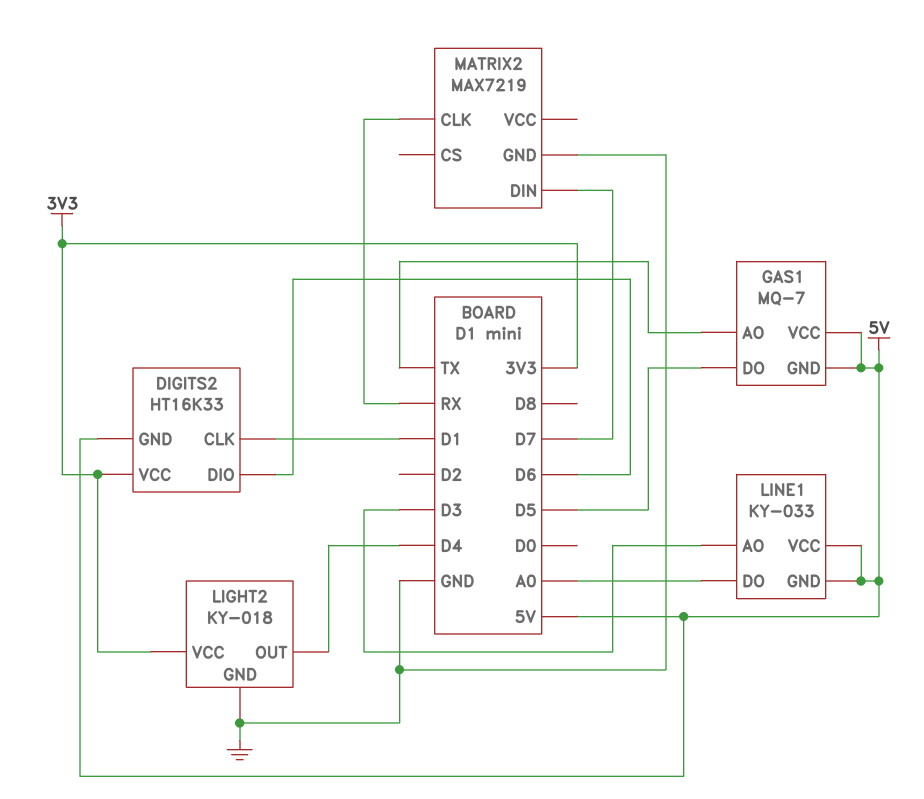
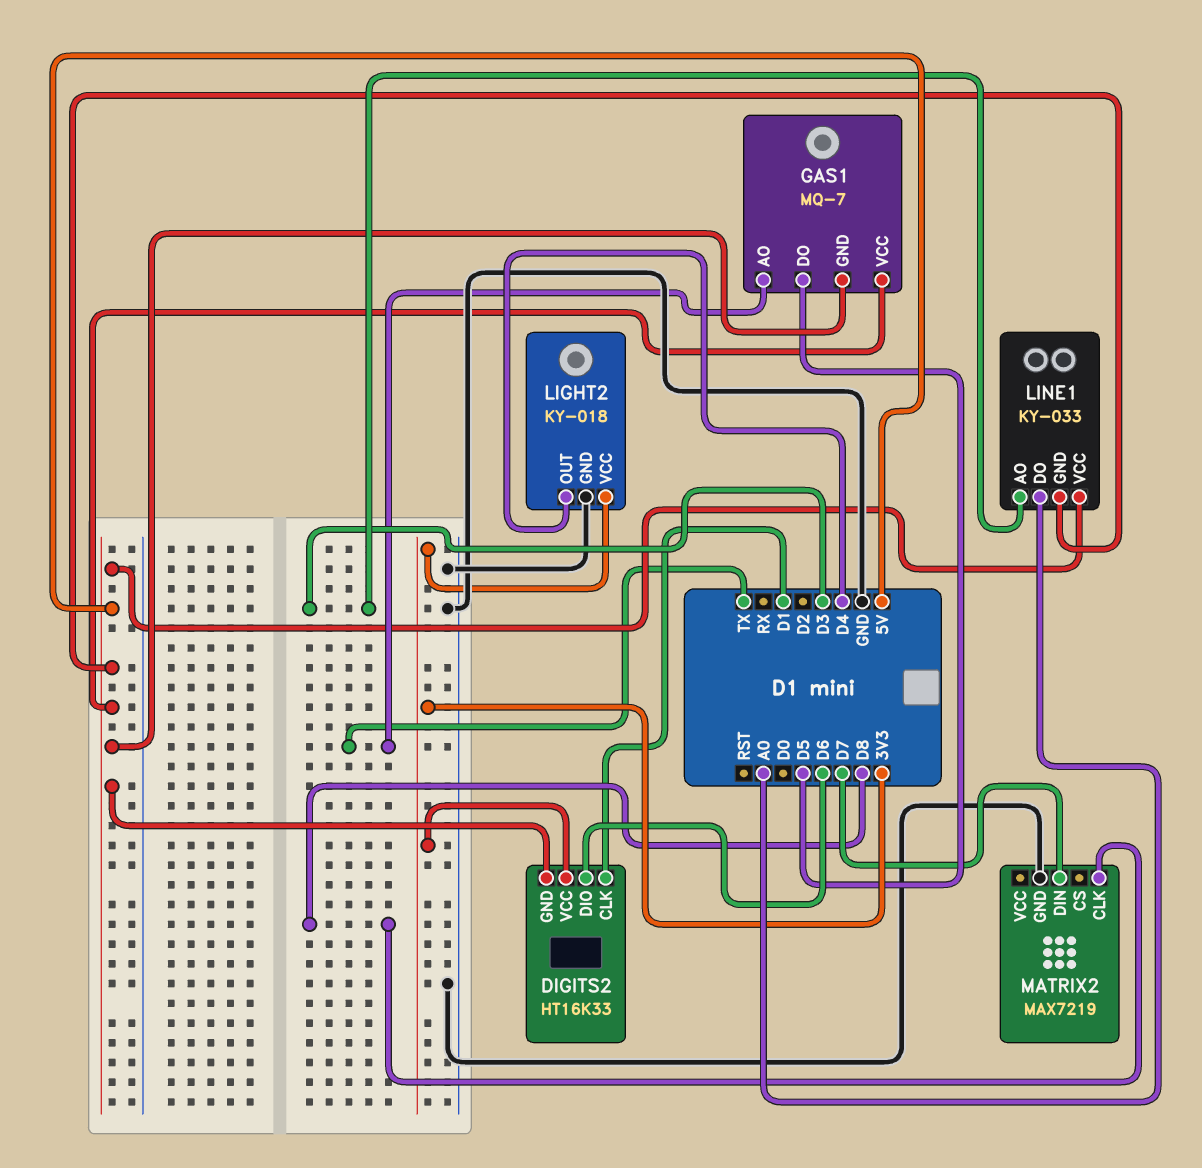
MATRIX2 pin CLK: RX -> D8

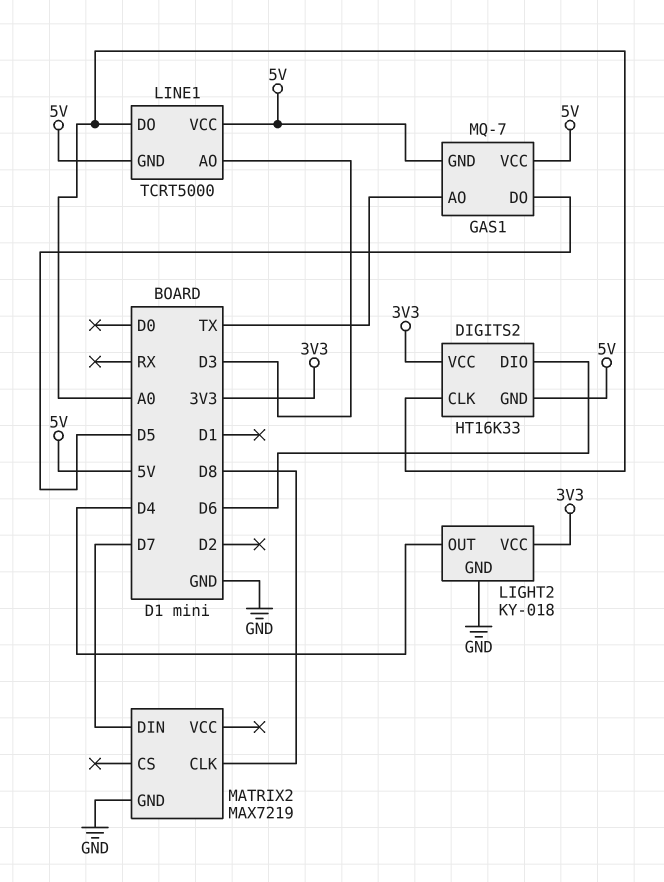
DIGITS2 pin CLK: D1 -> A0
LINE1: KY-033 -> TCRT5000

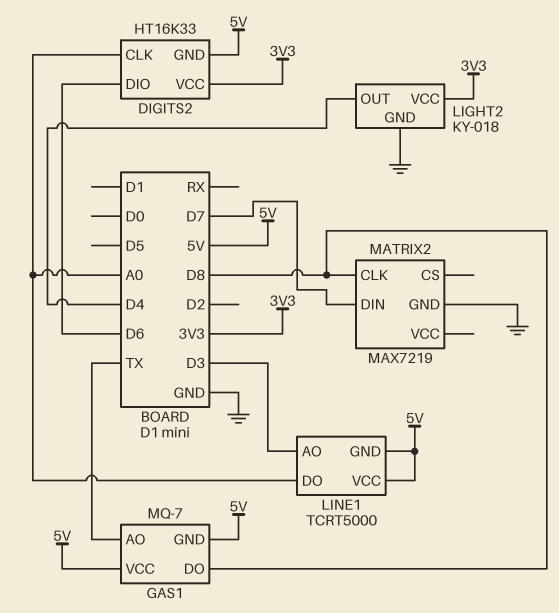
GAS1 pin DO: D5 -> D8

